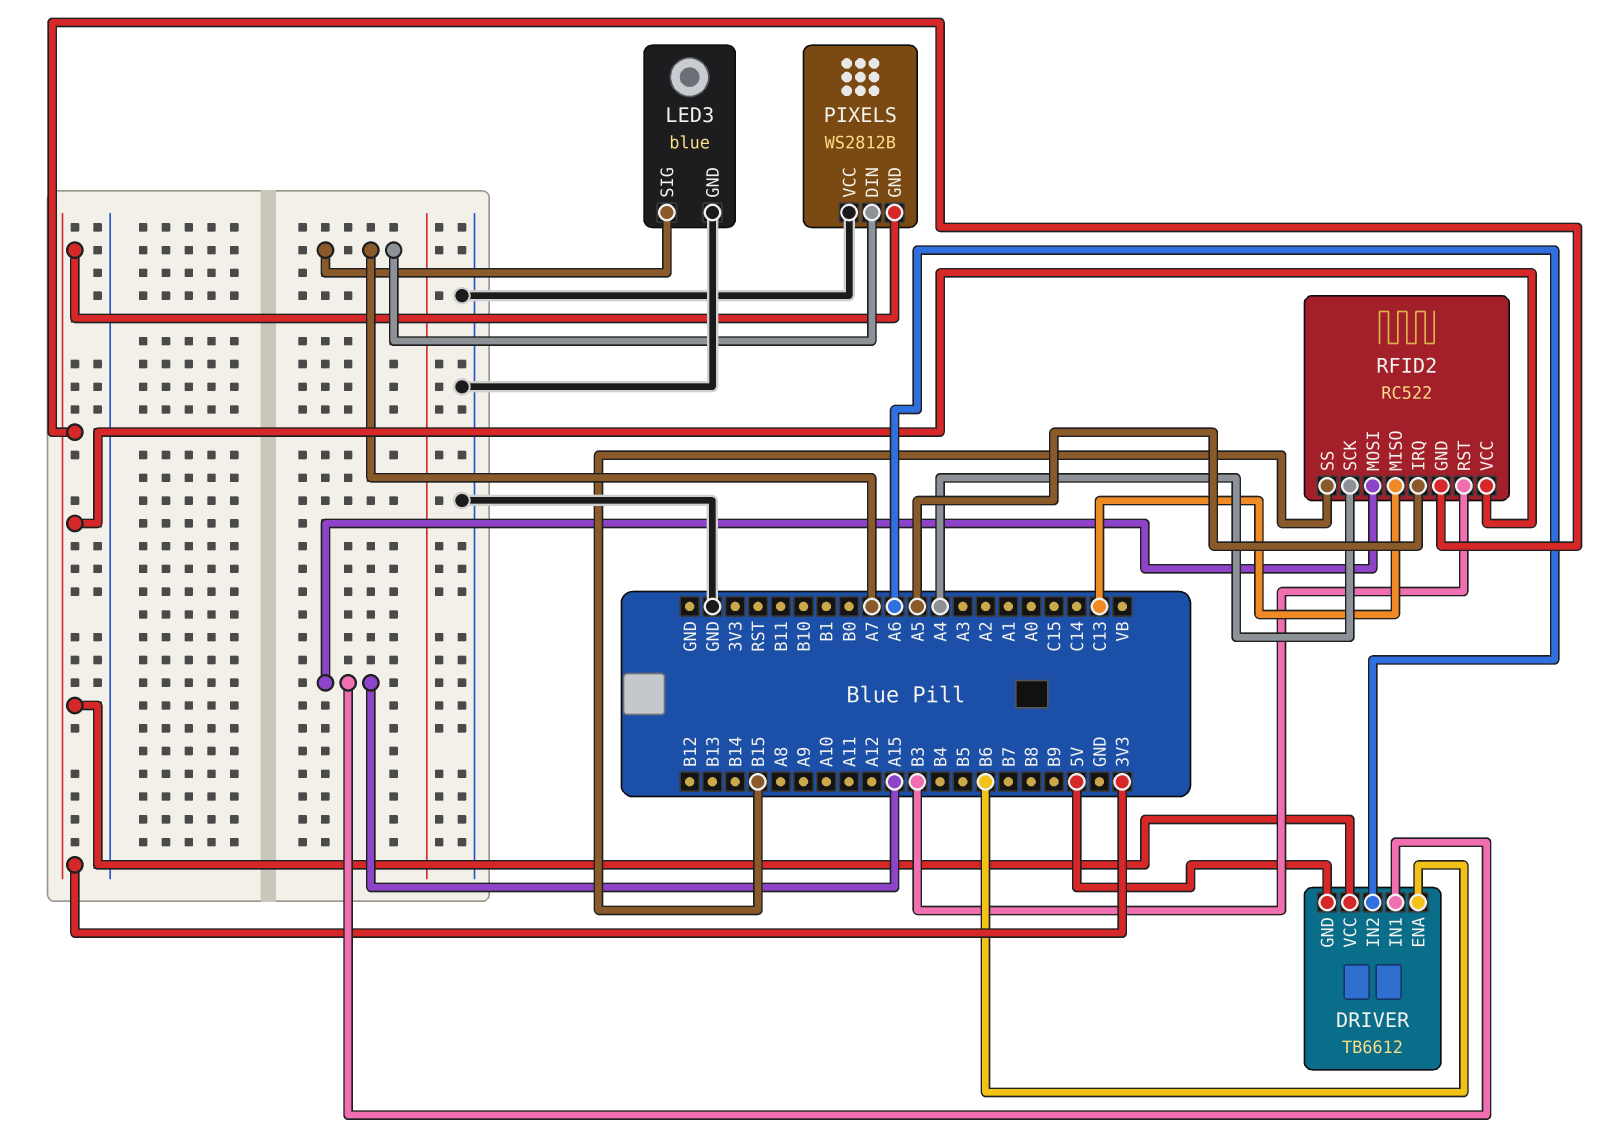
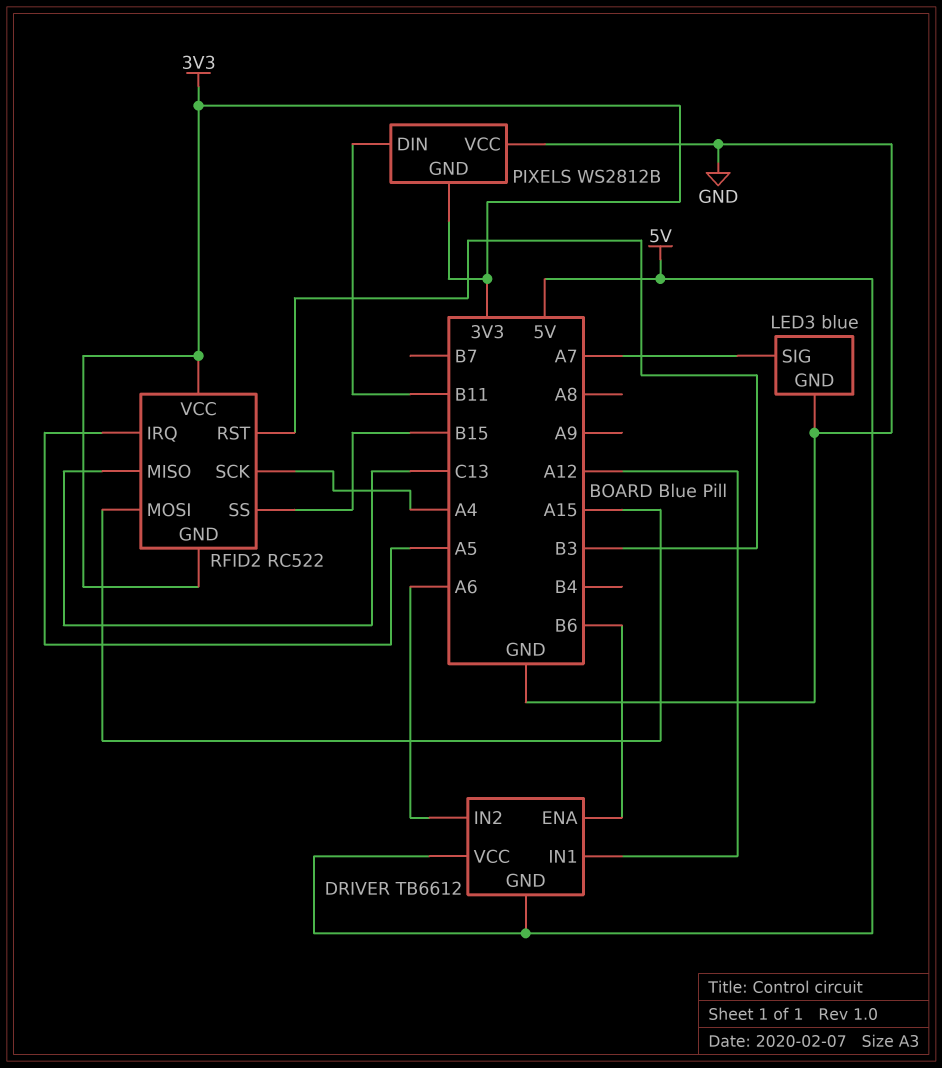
DRIVER pin IN1: A15 -> A12
DRIVER pin VCC: 3V3 -> 5V
PIXELS pin DIN: A7 -> B11

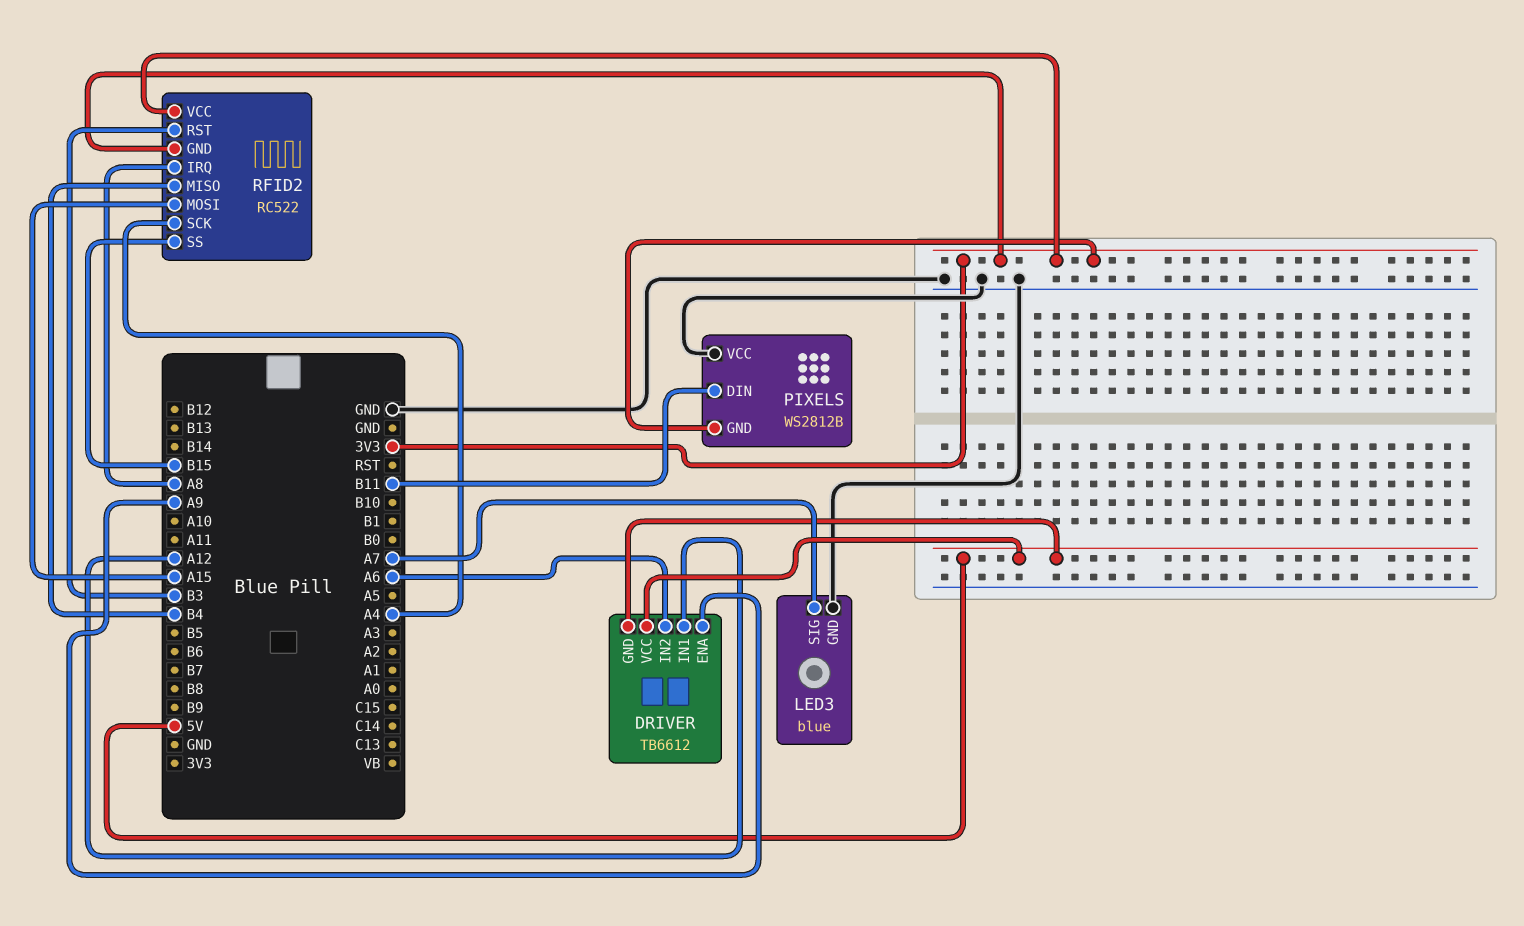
DRIVER pin ENA: B6 -> A9
RFID2 pin IRQ: A5 -> A8
RFID2 pin MISO: C13 -> B4

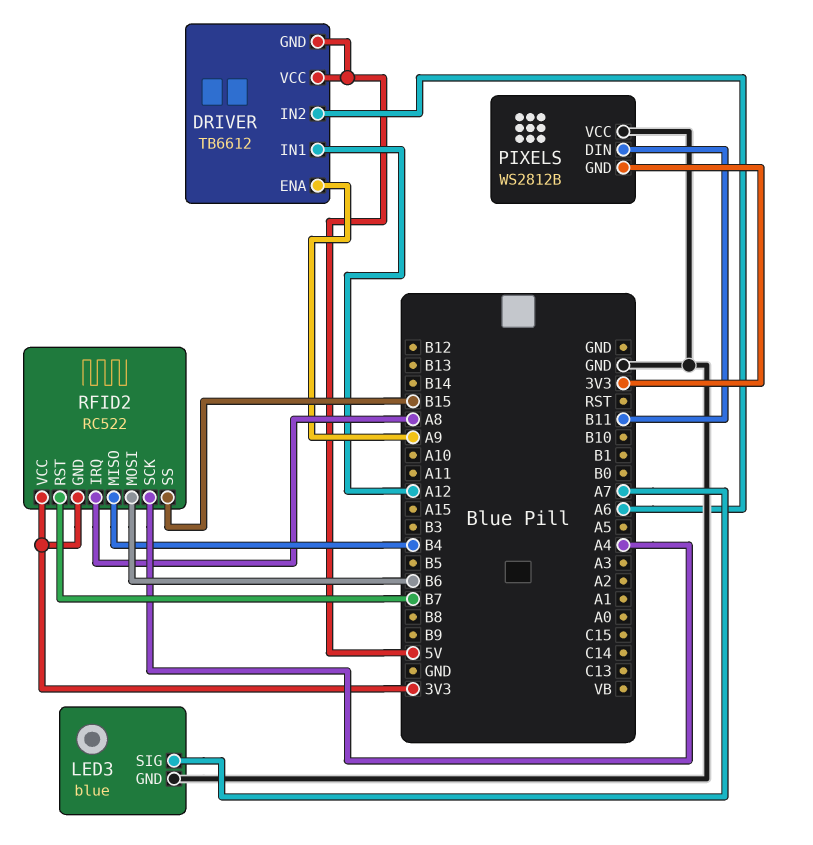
RFID2 pin MOSI: A15 -> B6
RFID2 pin RST: B3 -> B7

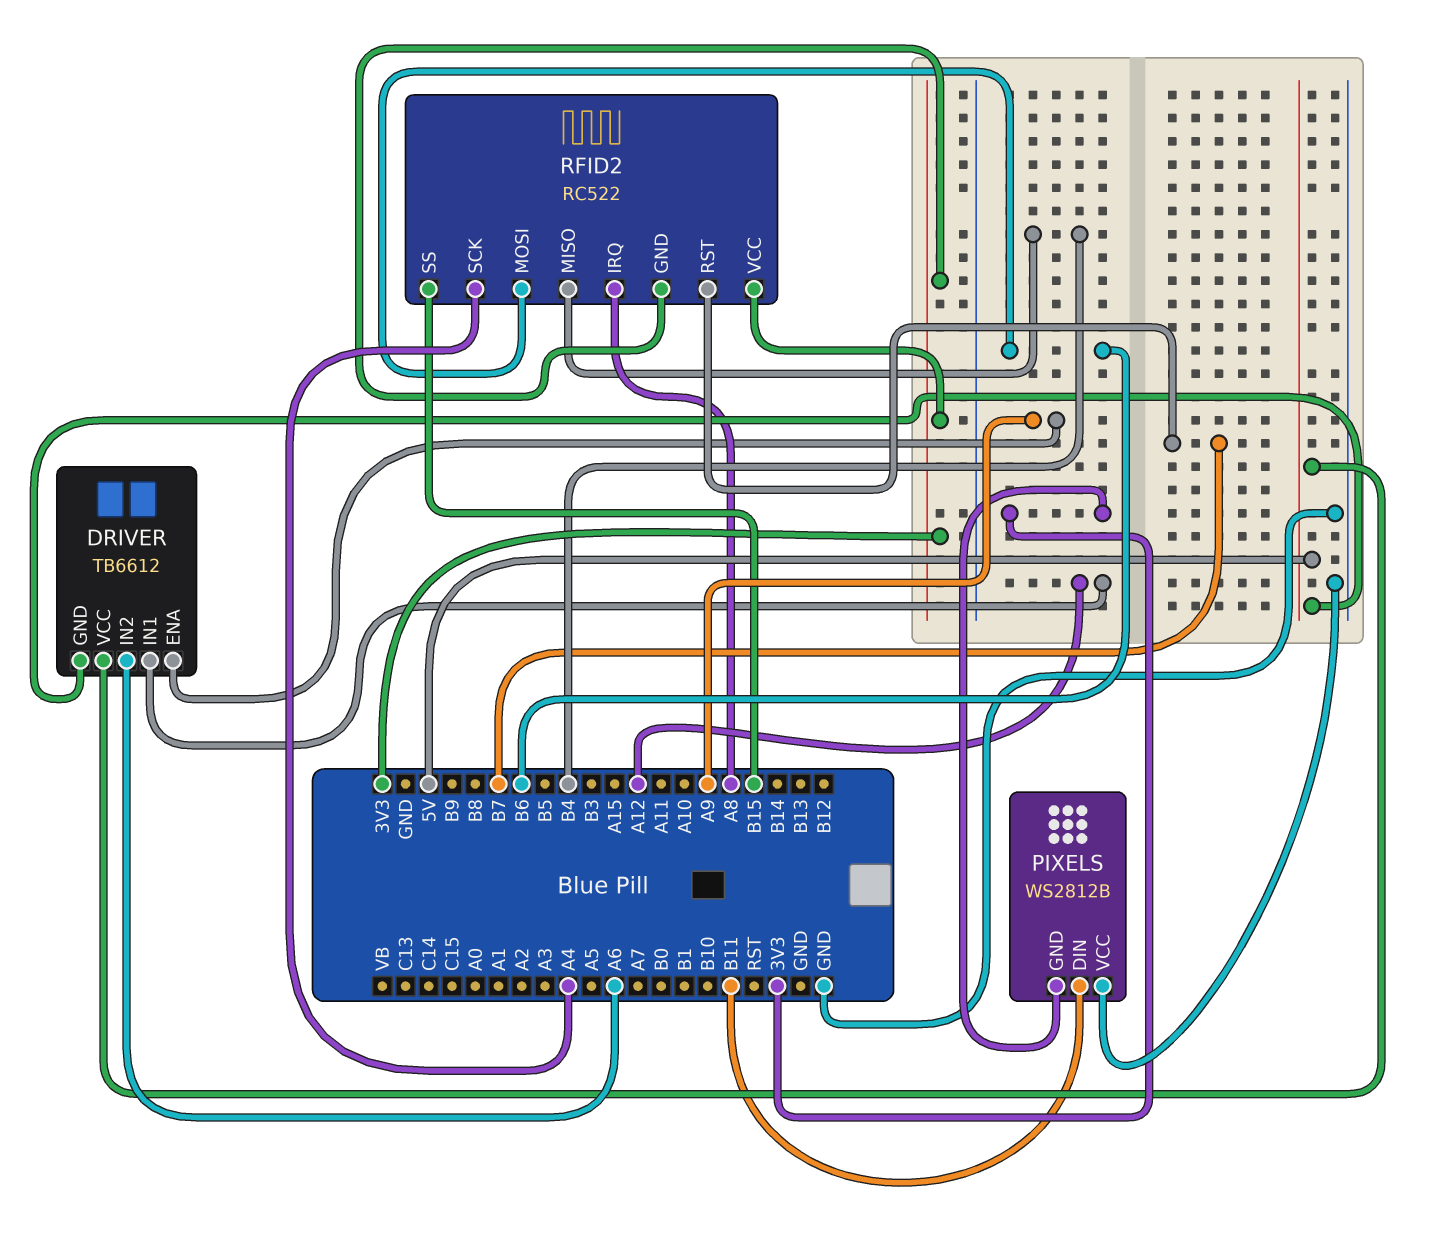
LED3: blue -> none
LED3 pin GND: GND -> none
LED3 pin SIG: A7 -> none

